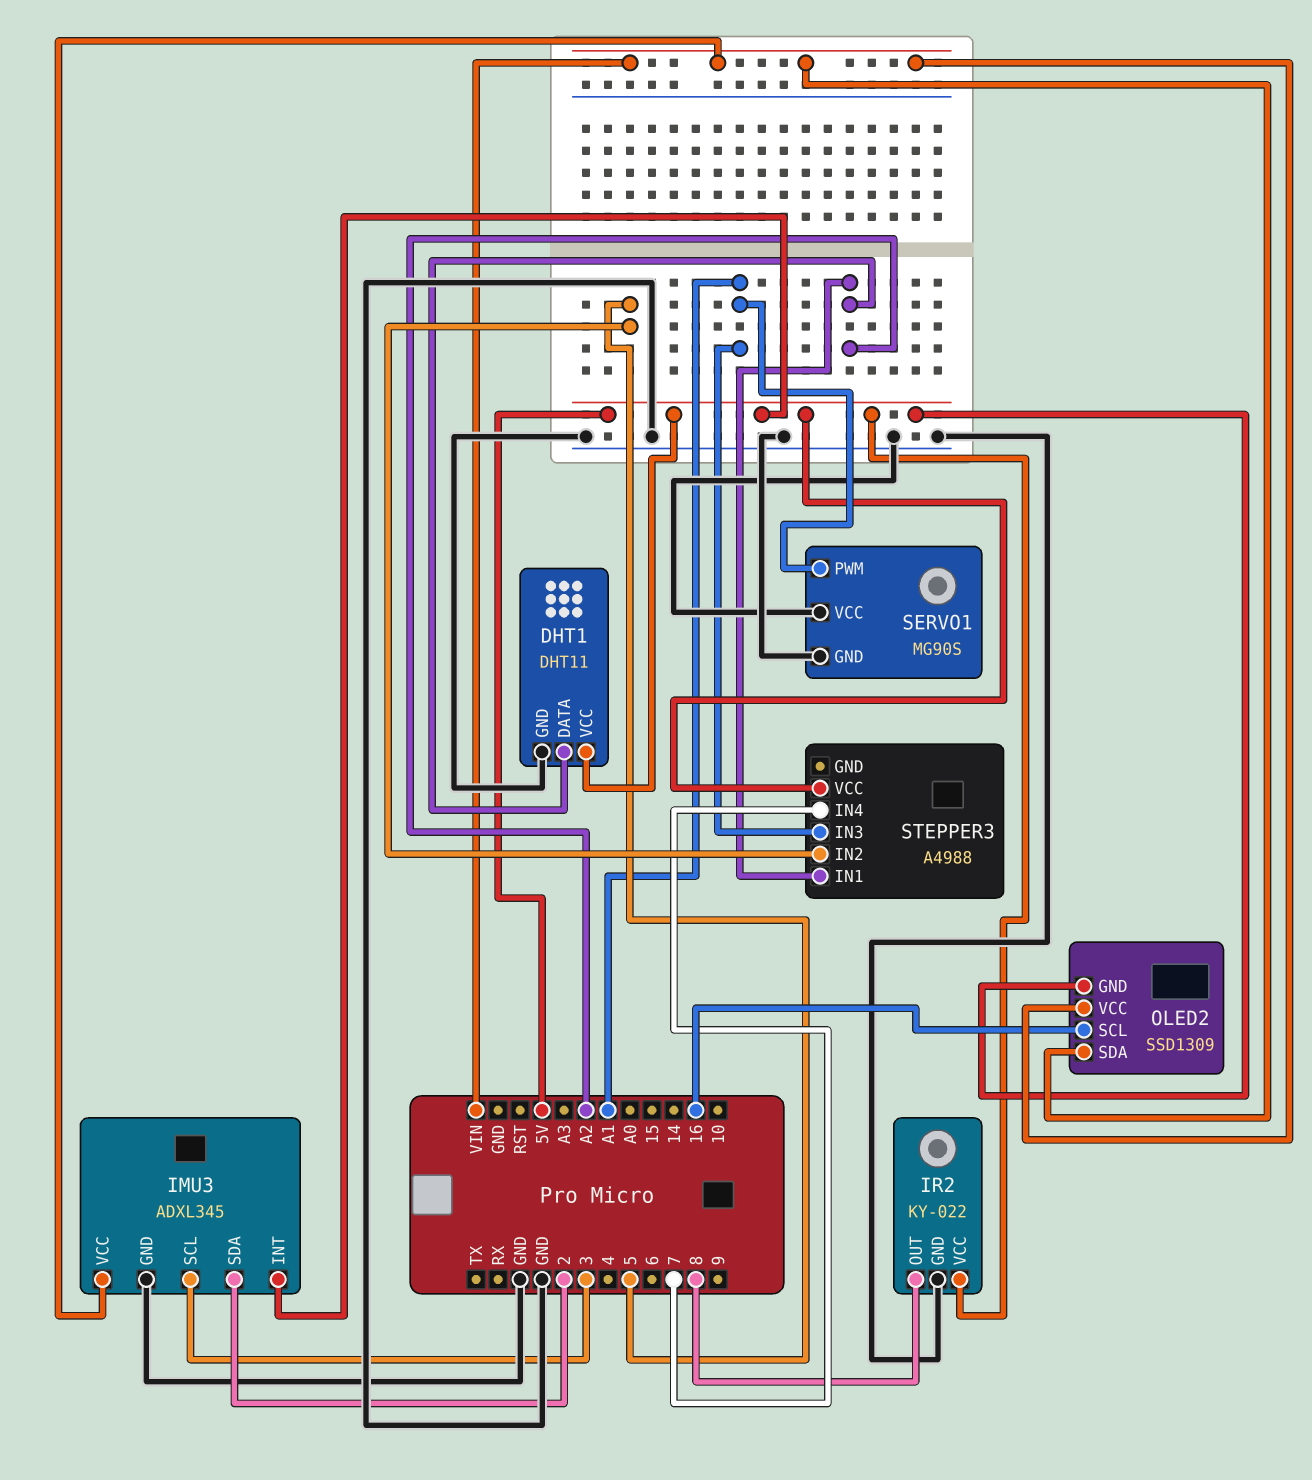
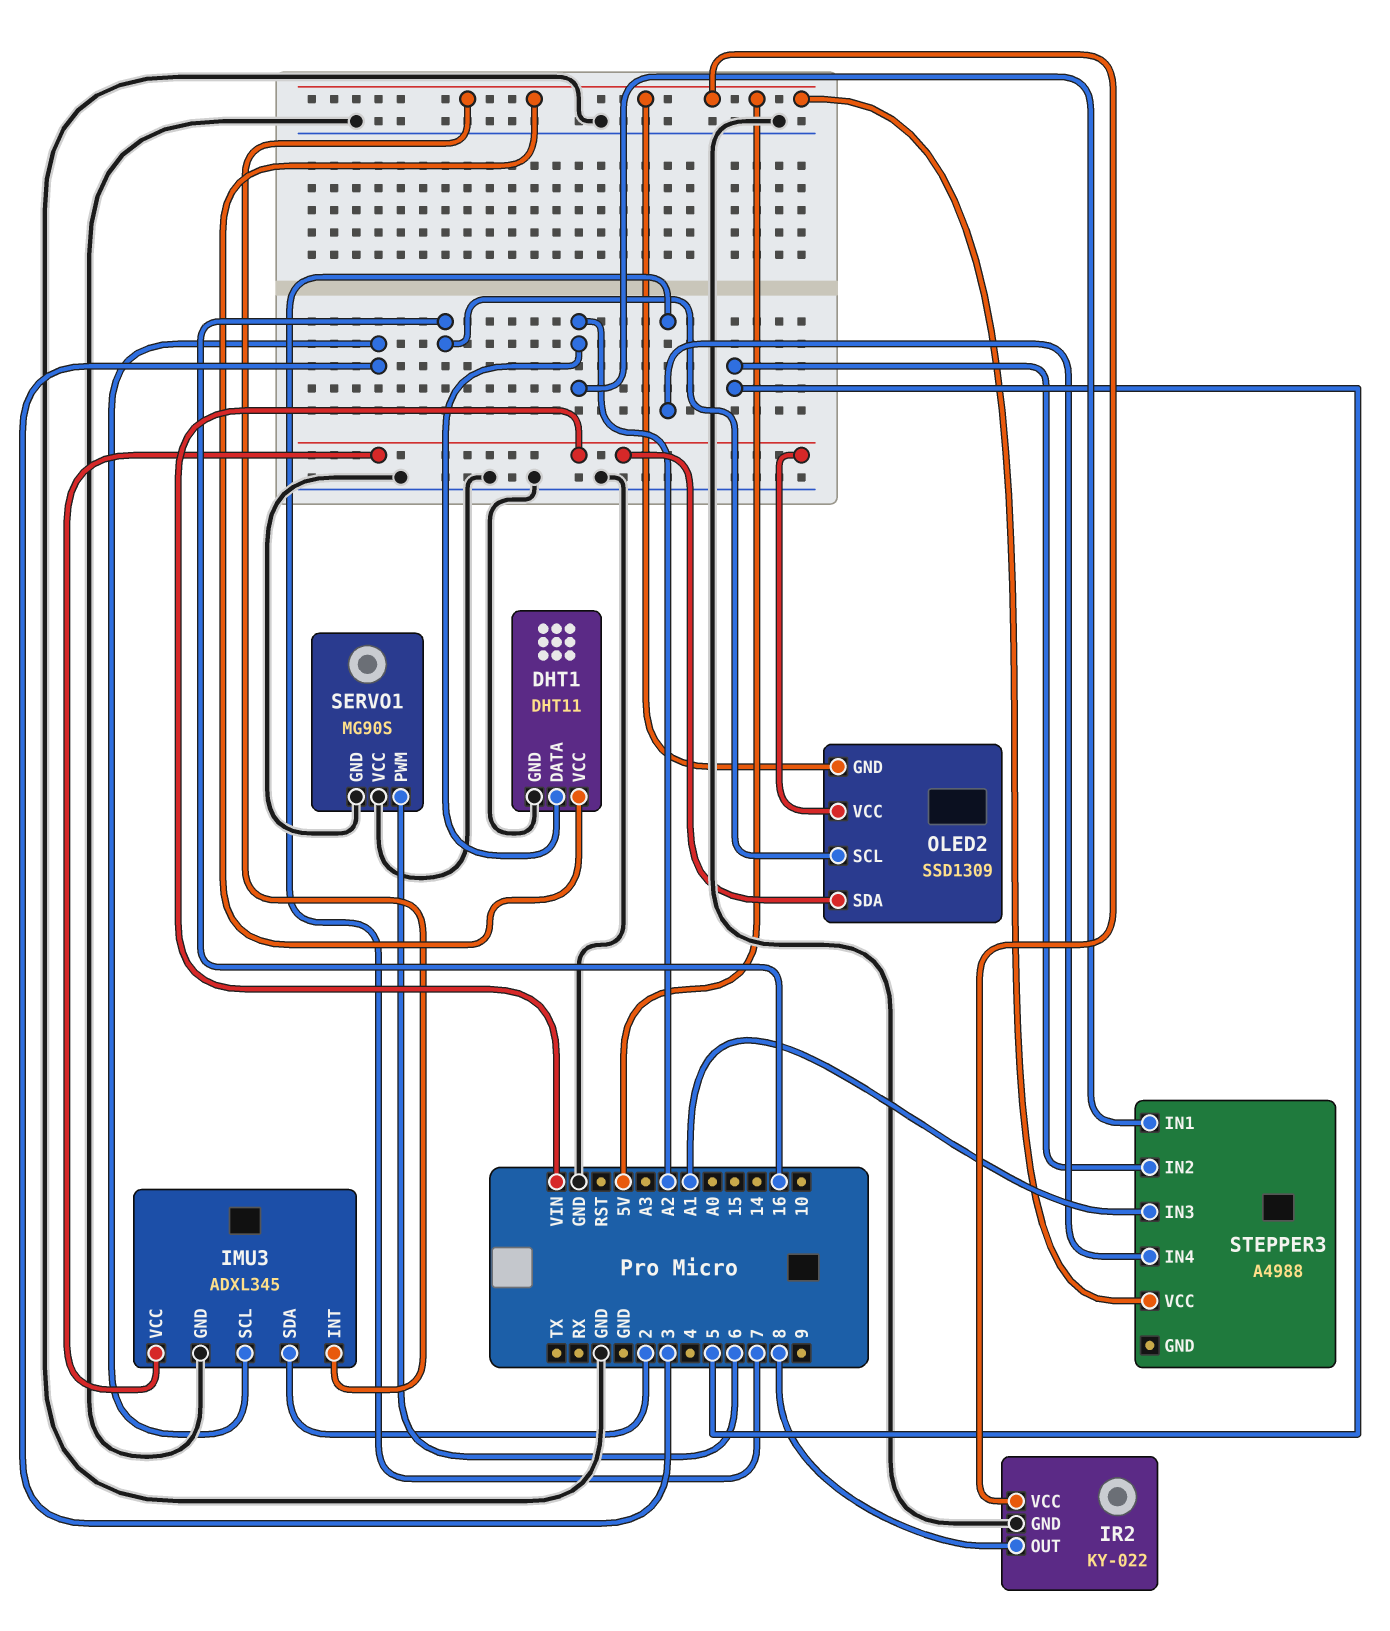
SERVO1 pin PWM: A1 -> 6

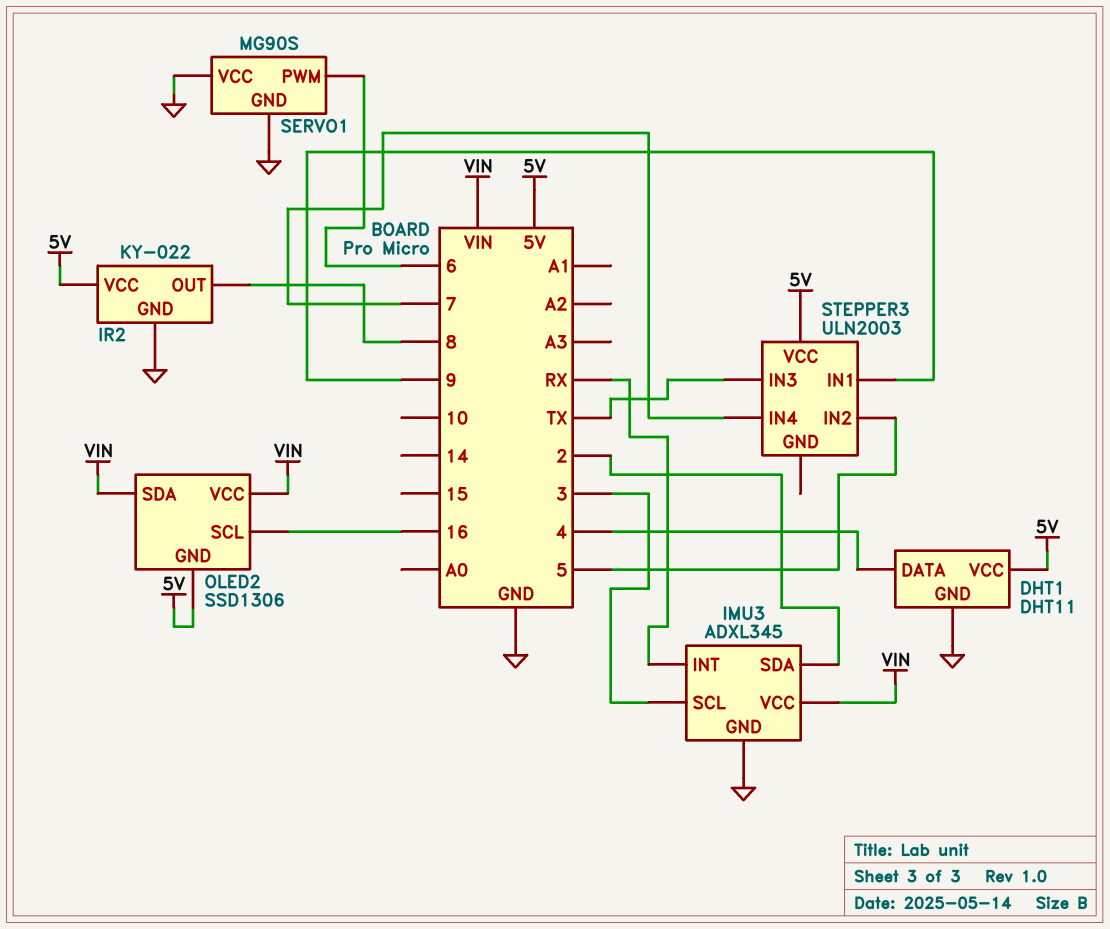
DHT1 pin DATA: A2 -> 4
IMU3 pin INT: 5V -> RX
OLED2: SSD1309 -> SSD1306
STEPPER3: A4988 -> ULN2003
STEPPER3 pin IN1: A2 -> 9
STEPPER3 pin IN3: A1 -> TX

